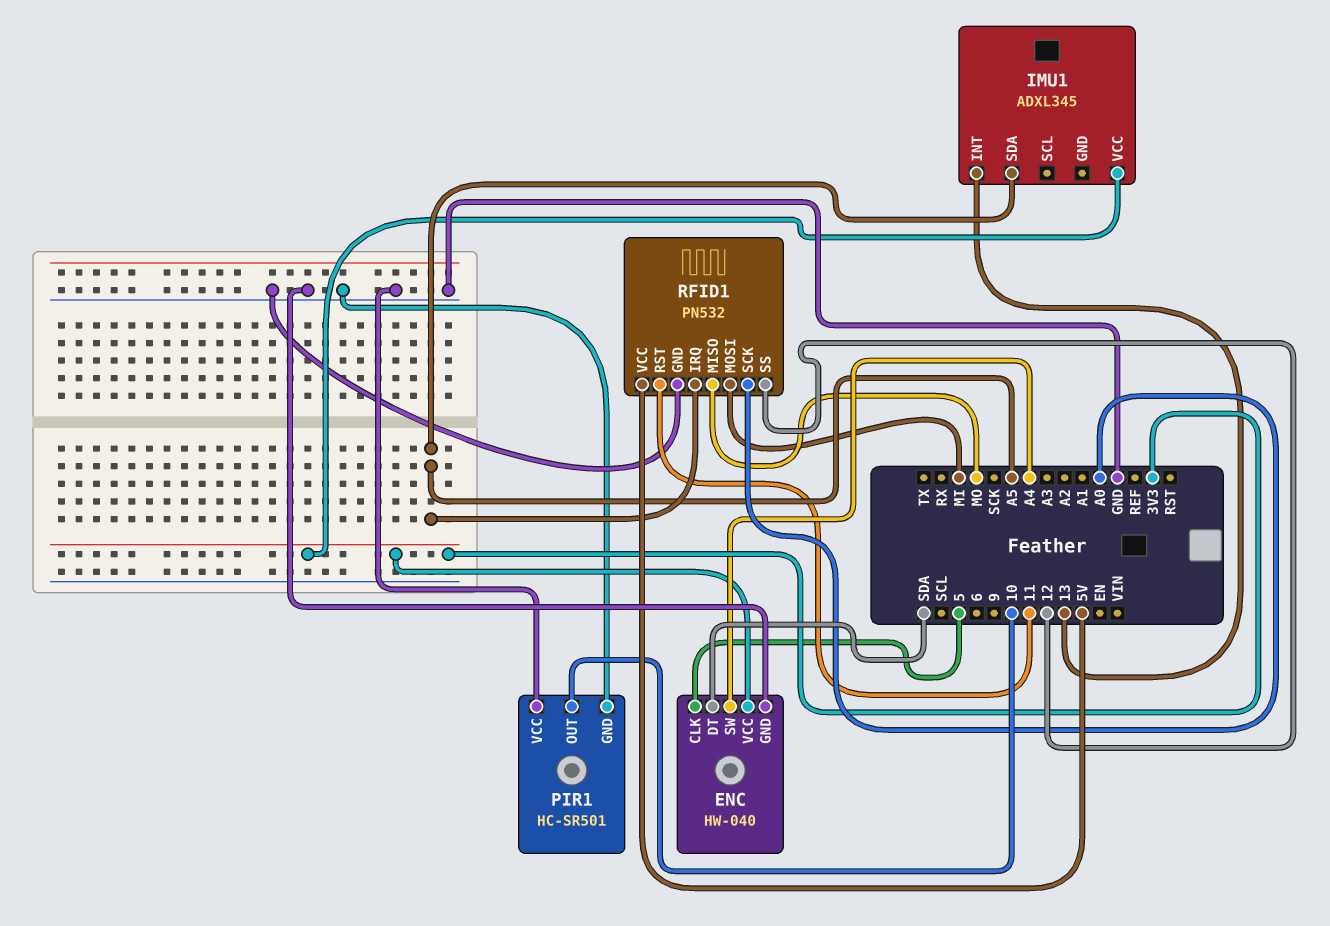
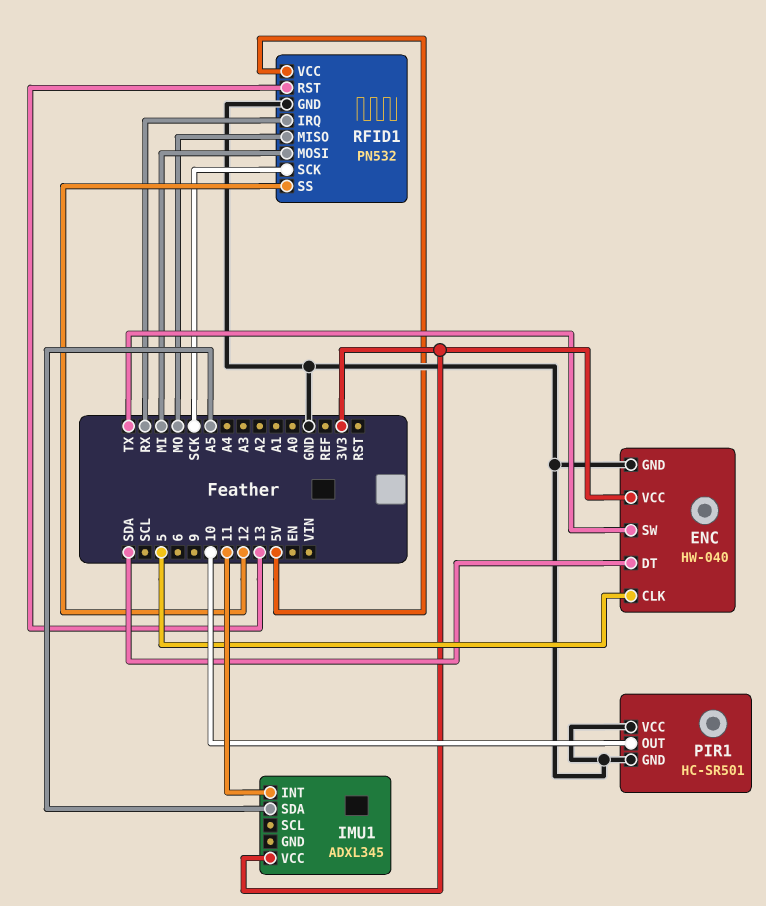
ENC pin SW: A4 -> TX
IMU1 pin INT: 13 -> 11
RFID1 pin IRQ: A5 -> RX
RFID1 pin RST: 11 -> 13
RFID1 pin SCK: A0 -> SCK

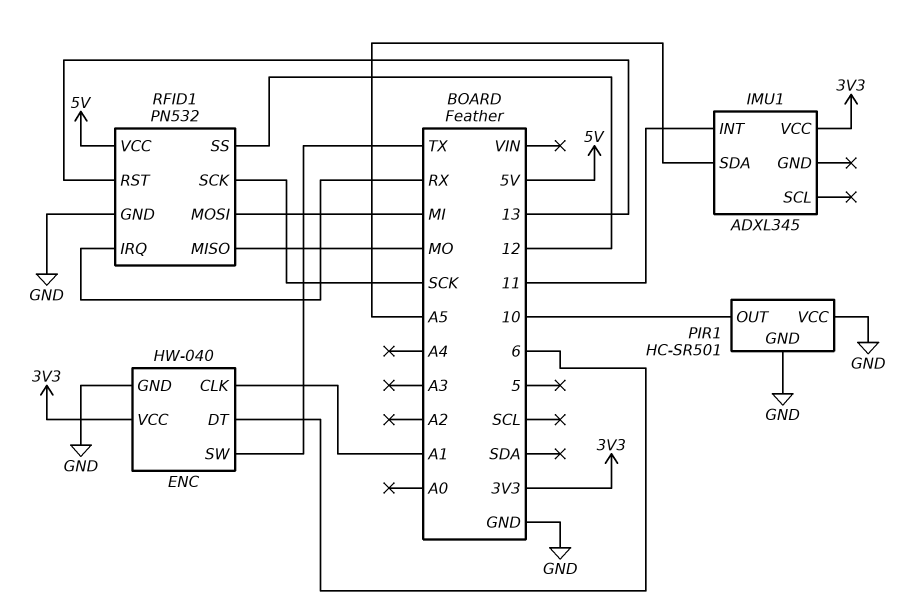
ENC pin CLK: 5 -> A1
ENC pin DT: SDA -> 6

